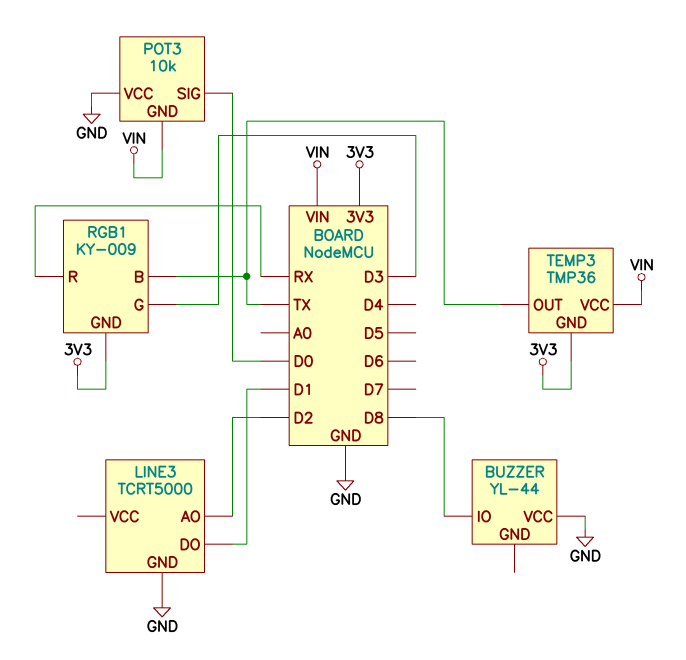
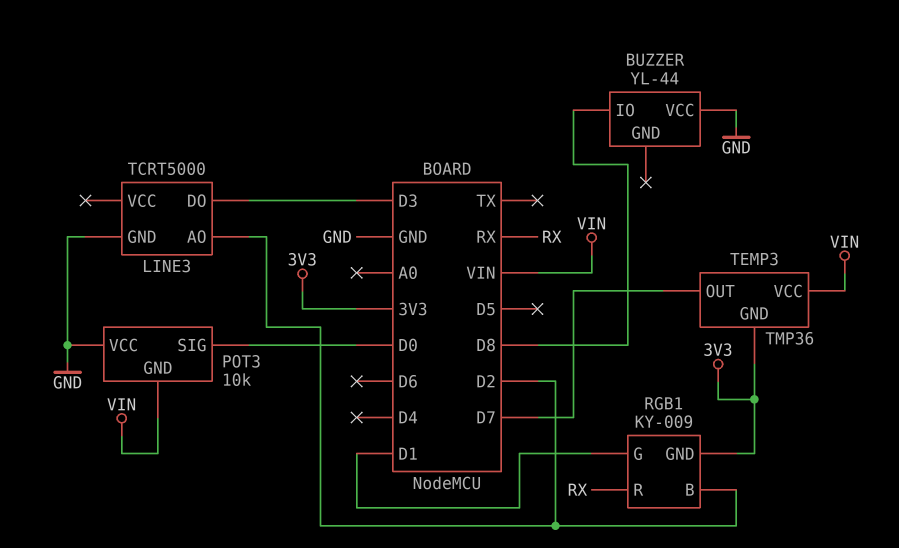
LINE3 pin DO: D1 -> D3
RGB1 pin B: TX -> D2
RGB1 pin G: D3 -> D1
TEMP3 pin OUT: TX -> D7

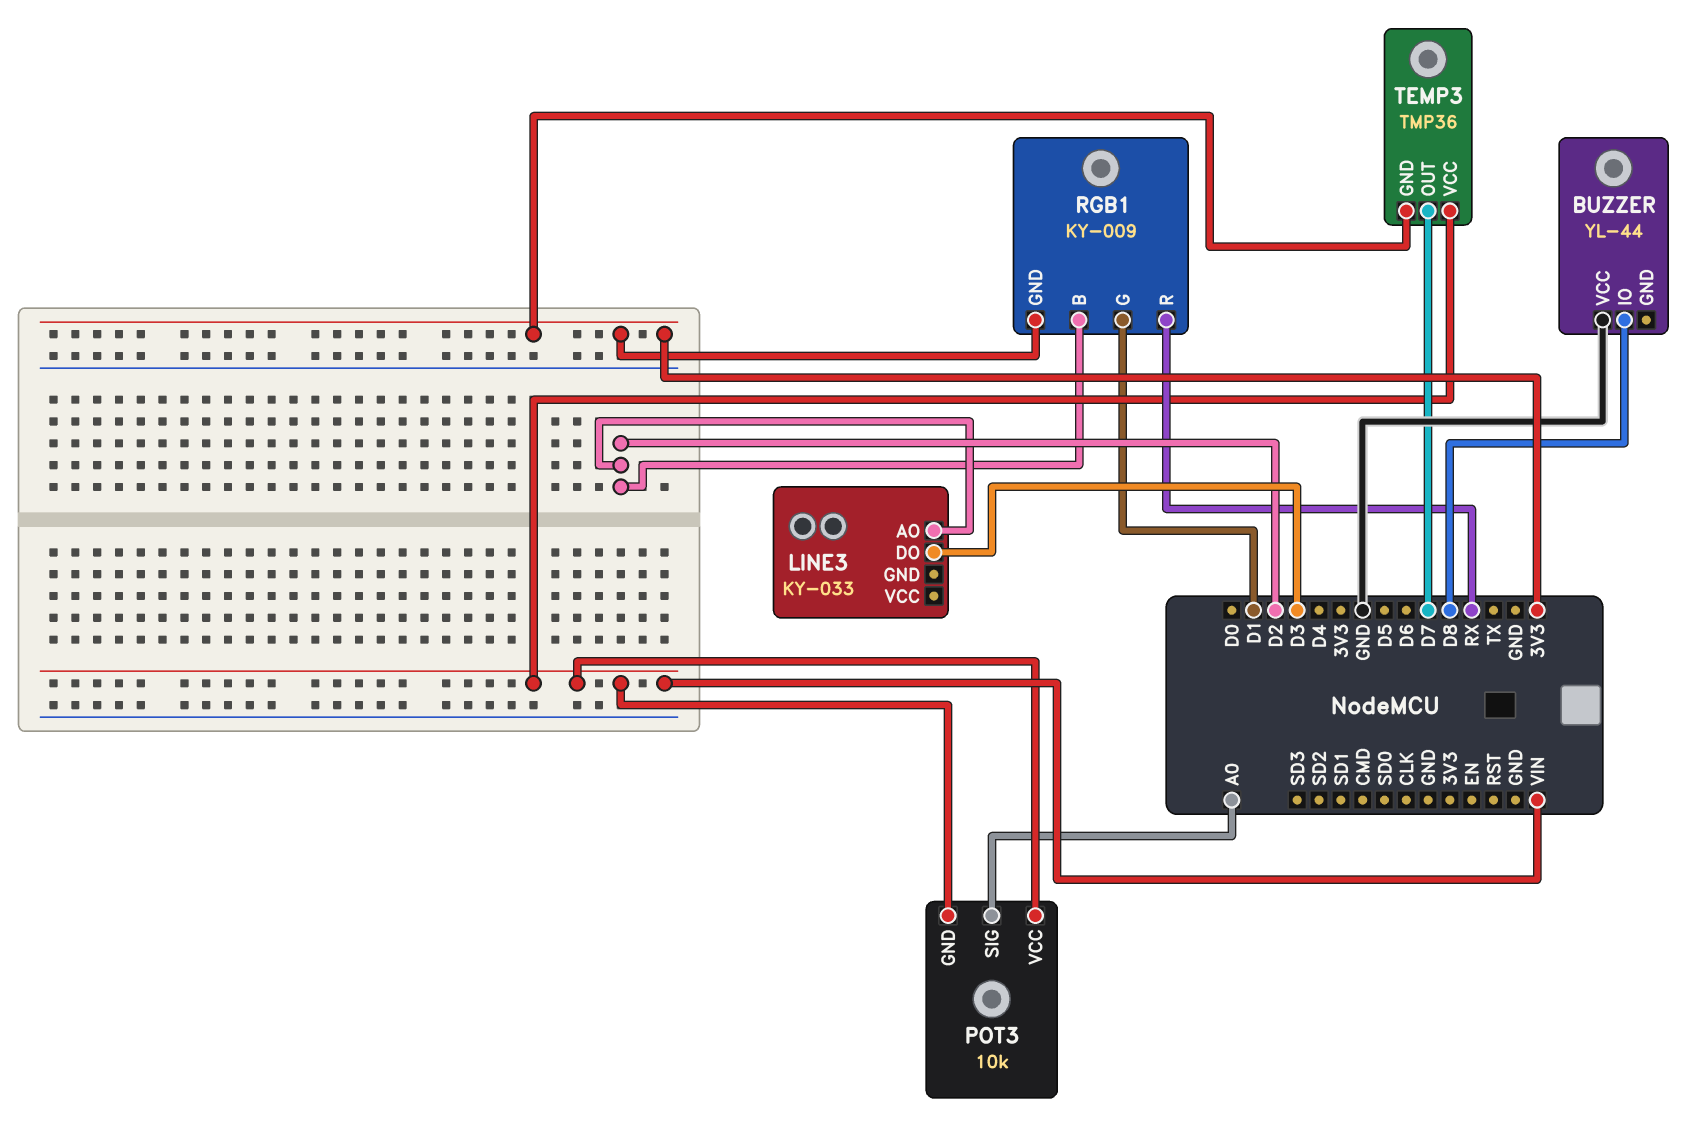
LINE3: TCRT5000 -> KY-033
LINE3 pin GND: GND -> none
POT3 pin SIG: D0 -> A0
POT3 pin VCC: GND -> VIN

